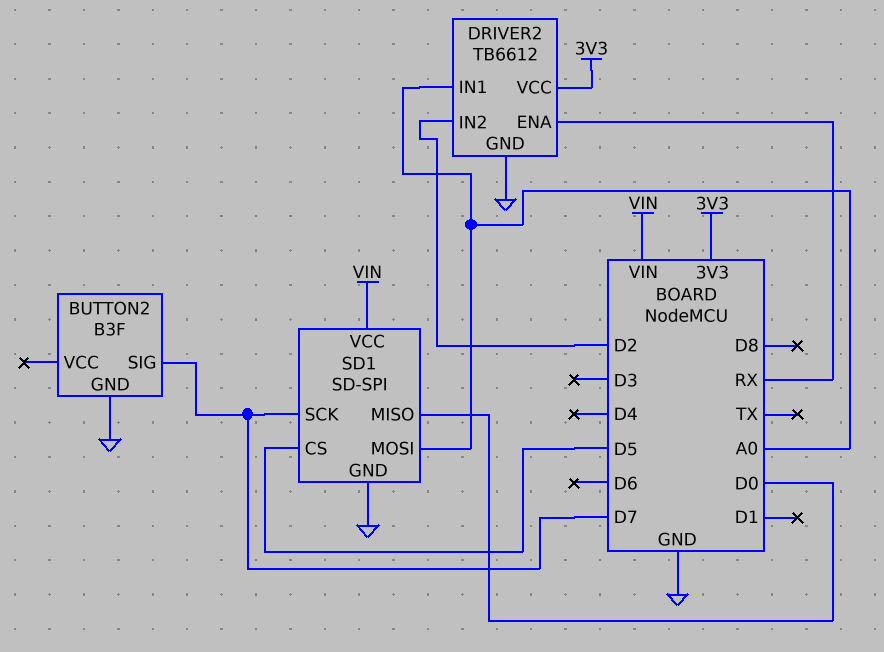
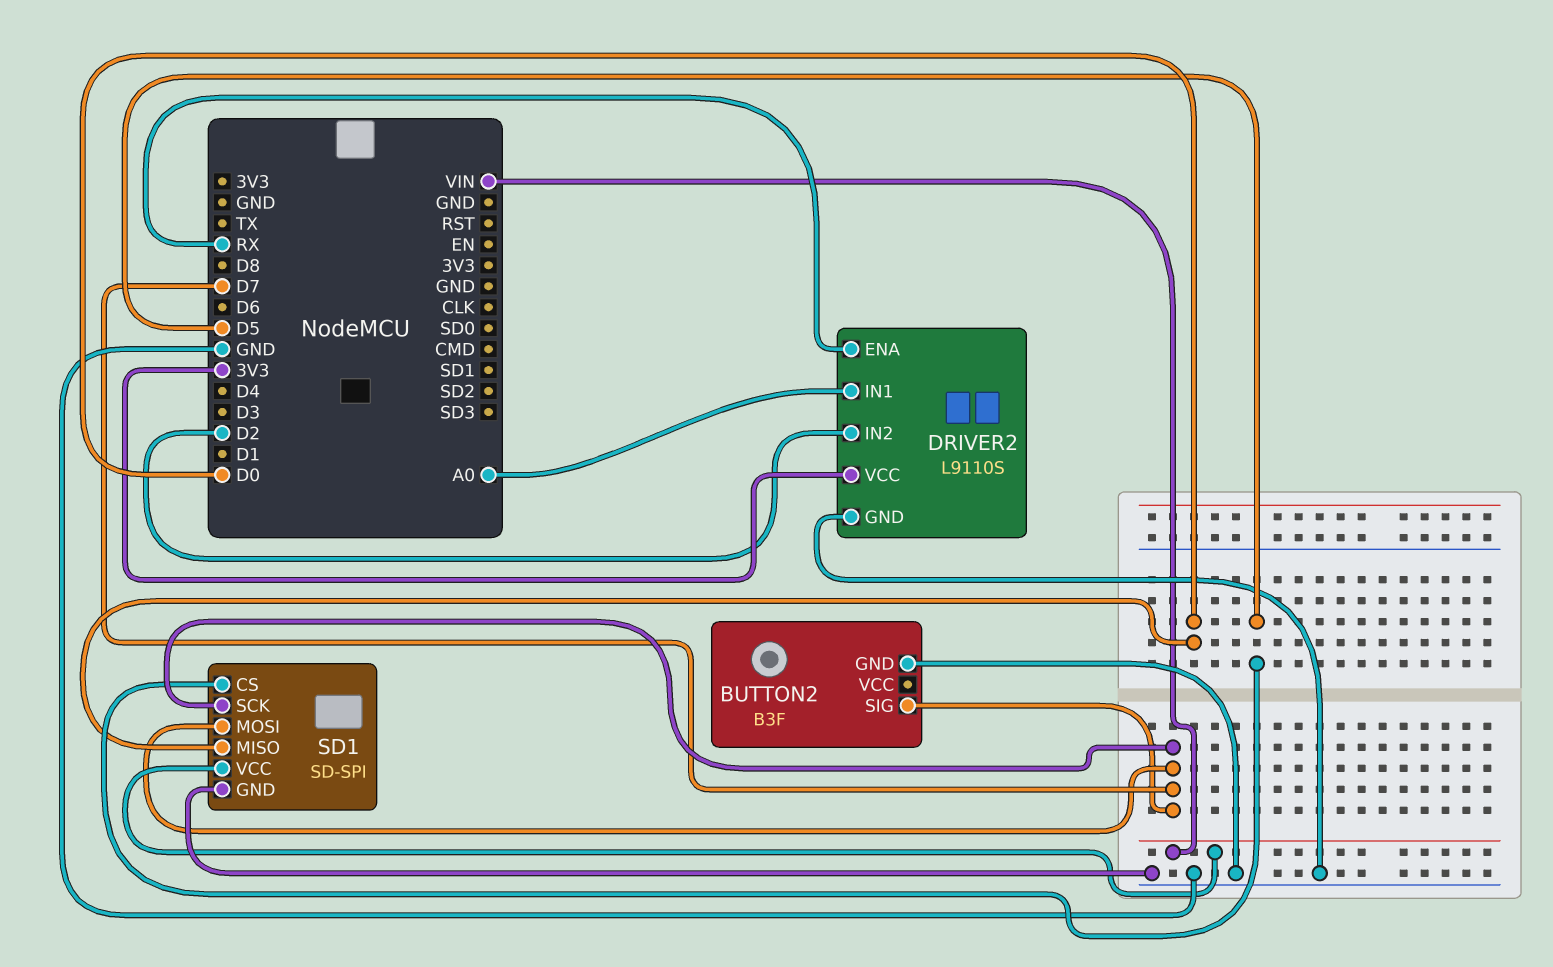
DRIVER2: TB6612 -> L9110S
SD1 pin MOSI: A0 -> D7

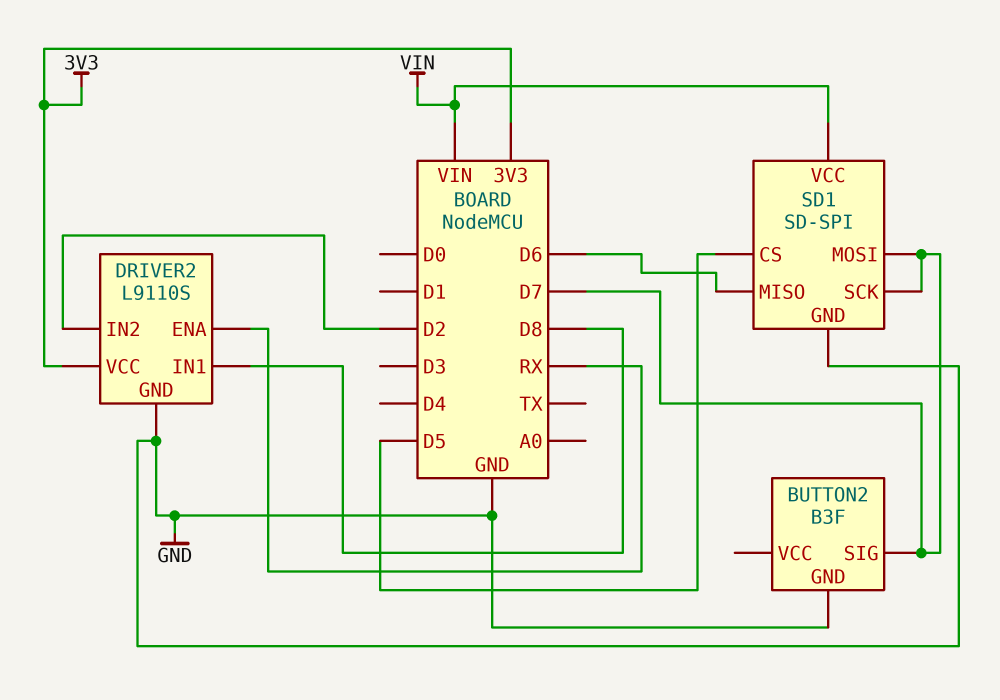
DRIVER2 pin IN1: A0 -> D8
SD1 pin MISO: D0 -> D6

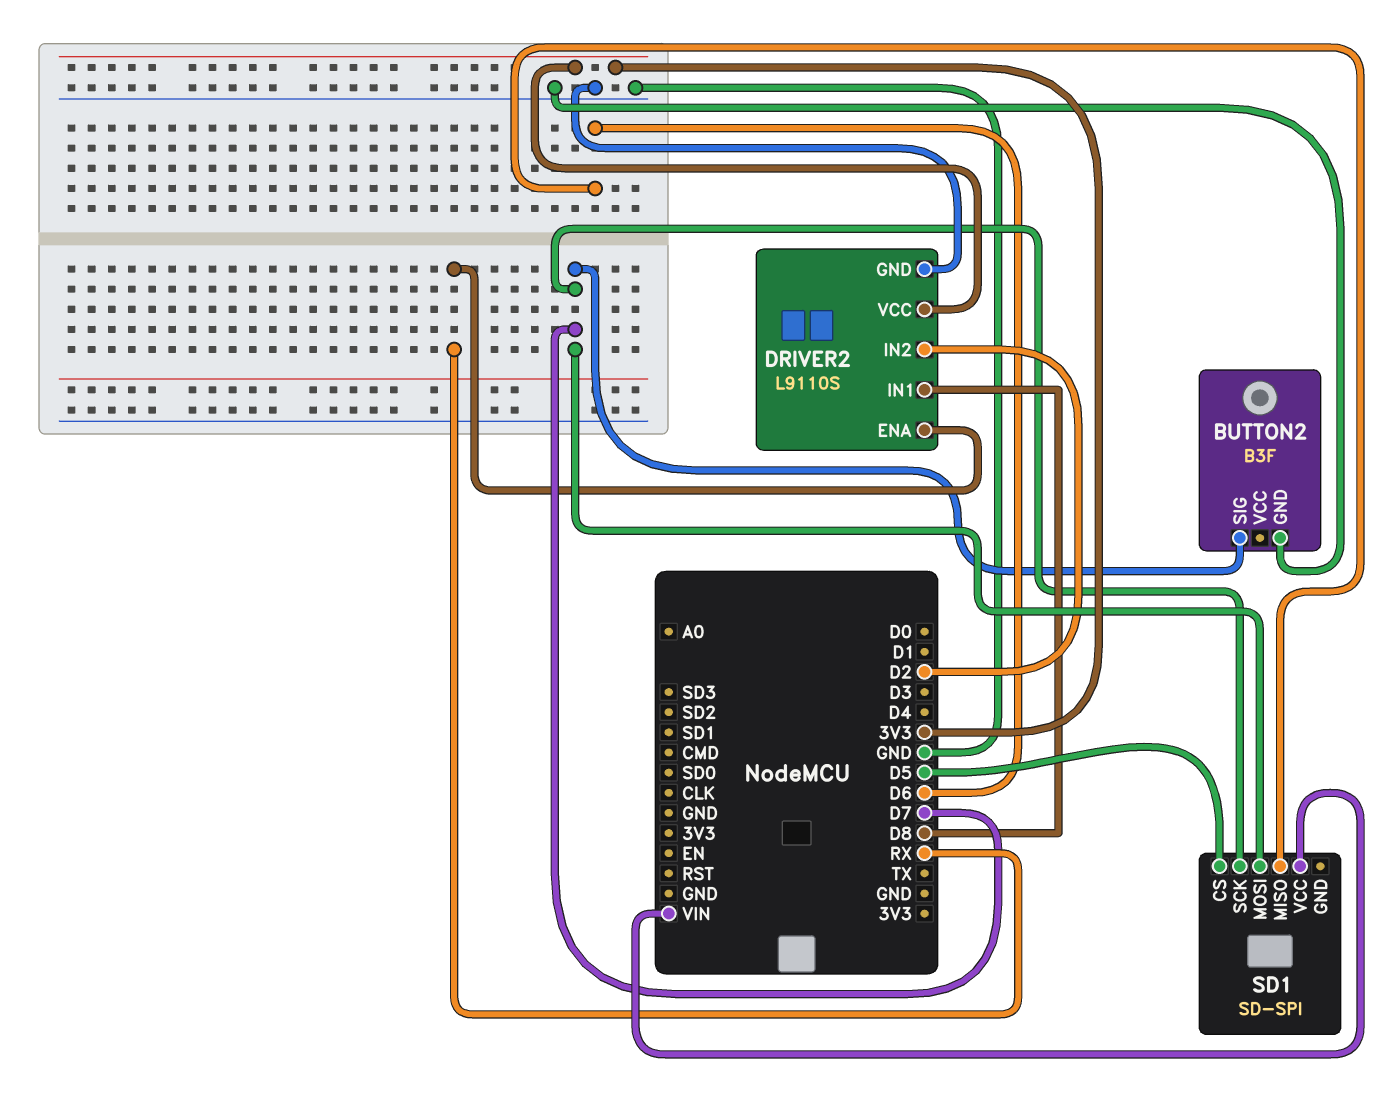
SD1 pin GND: GND -> none

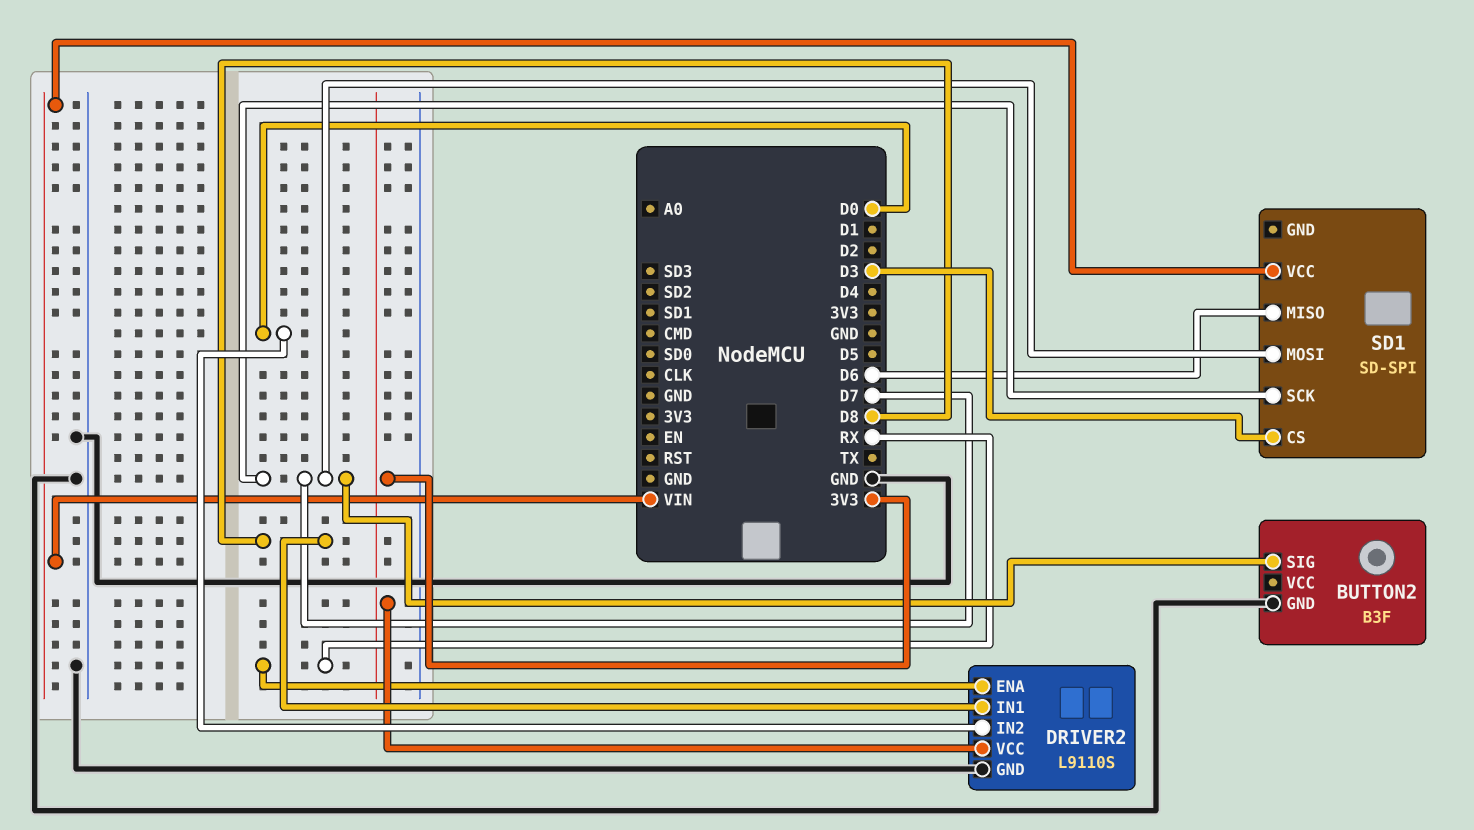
DRIVER2 pin IN2: D2 -> D0
SD1 pin CS: D5 -> D3

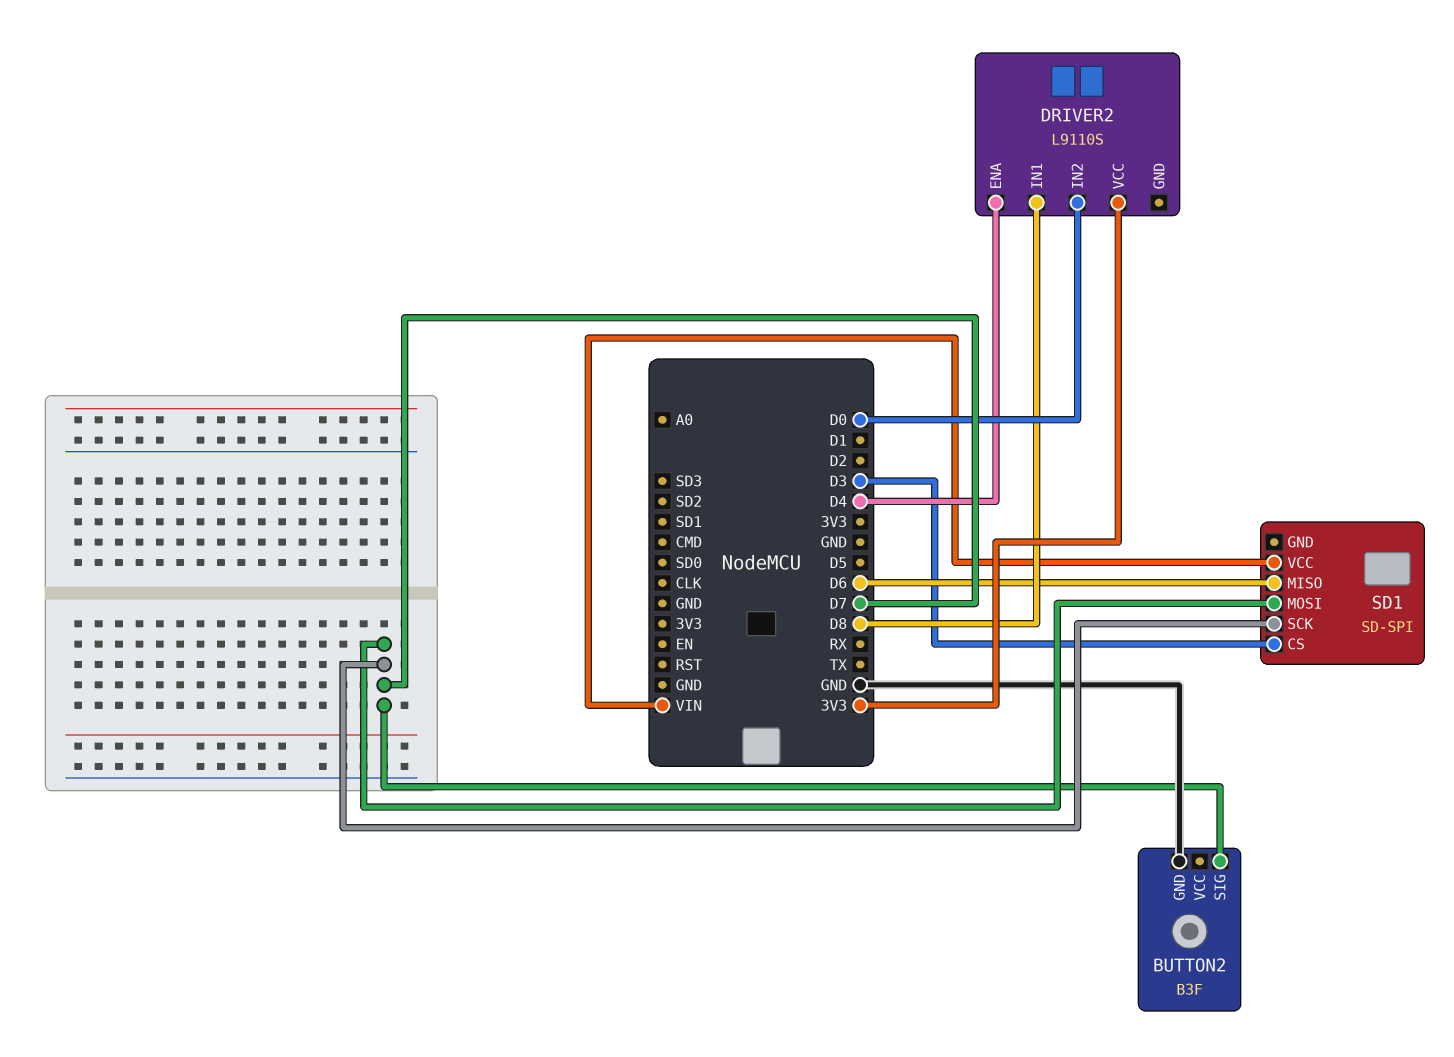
DRIVER2 pin ENA: RX -> D4
DRIVER2 pin GND: GND -> none

